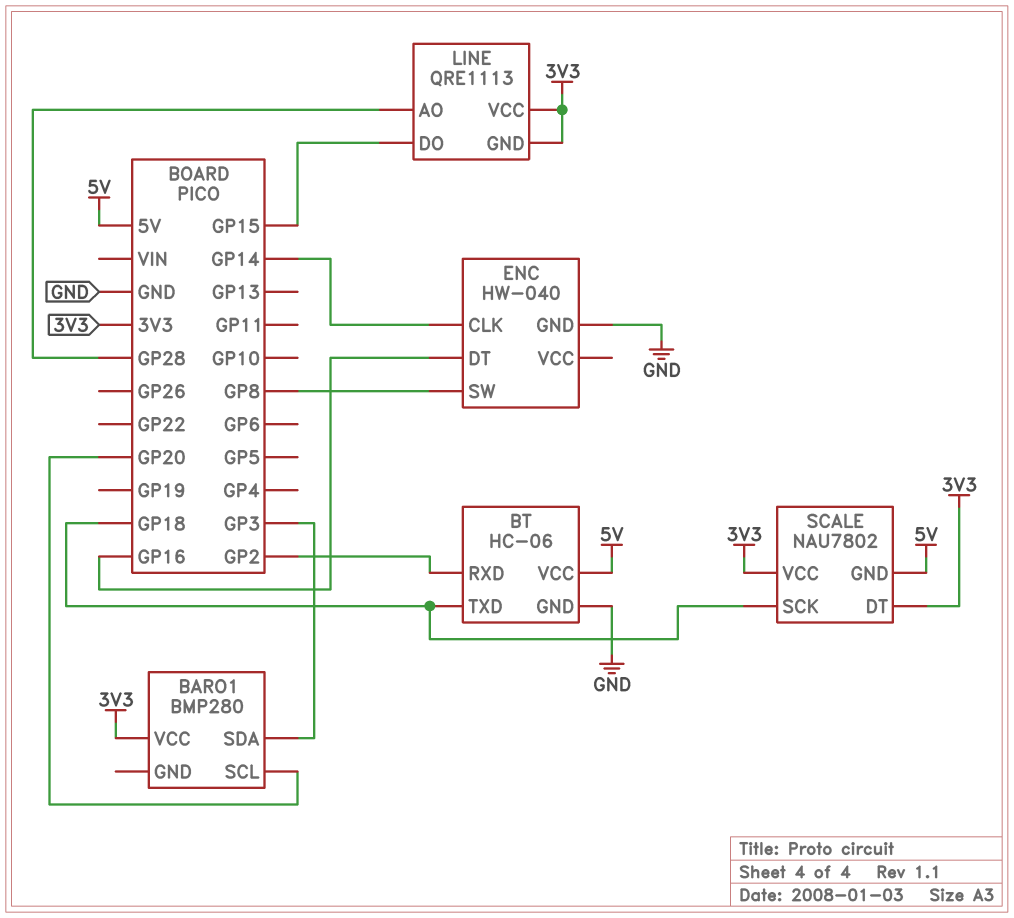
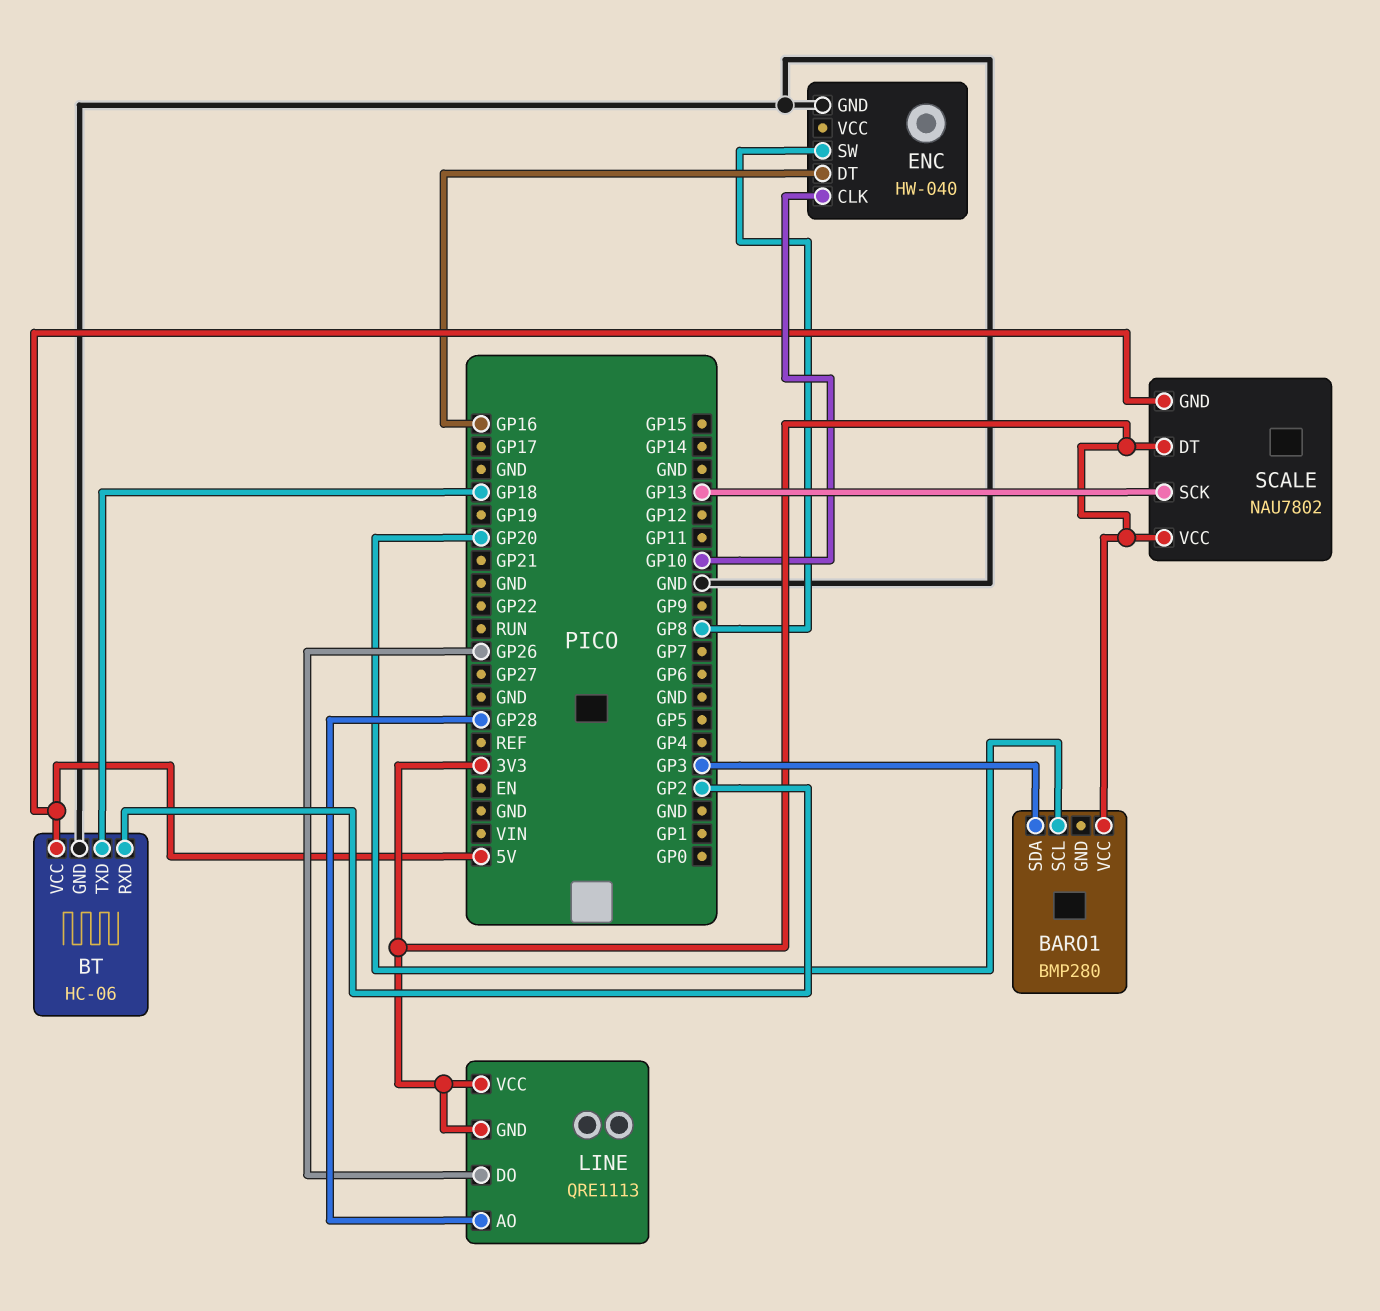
ENC pin CLK: GP14 -> GP10
LINE pin DO: GP15 -> GP26
SCALE pin SCK: GP18 -> GP13

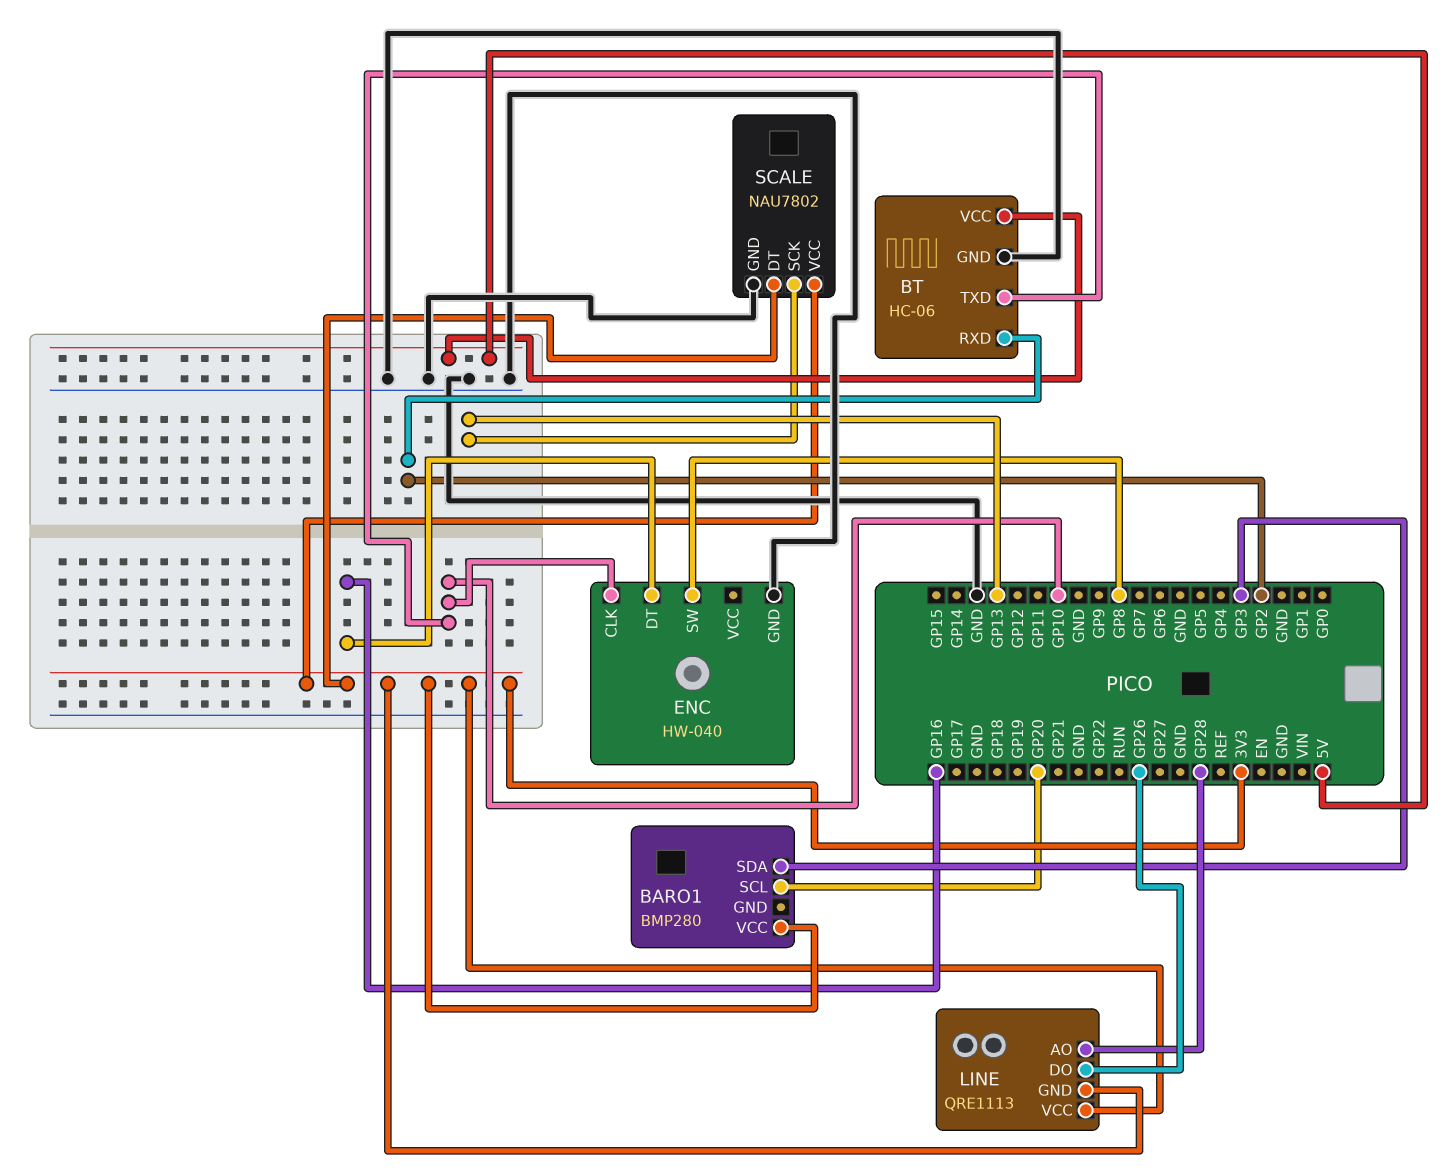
BT pin TXD: GP18 -> GP10
SCALE pin GND: 5V -> GND

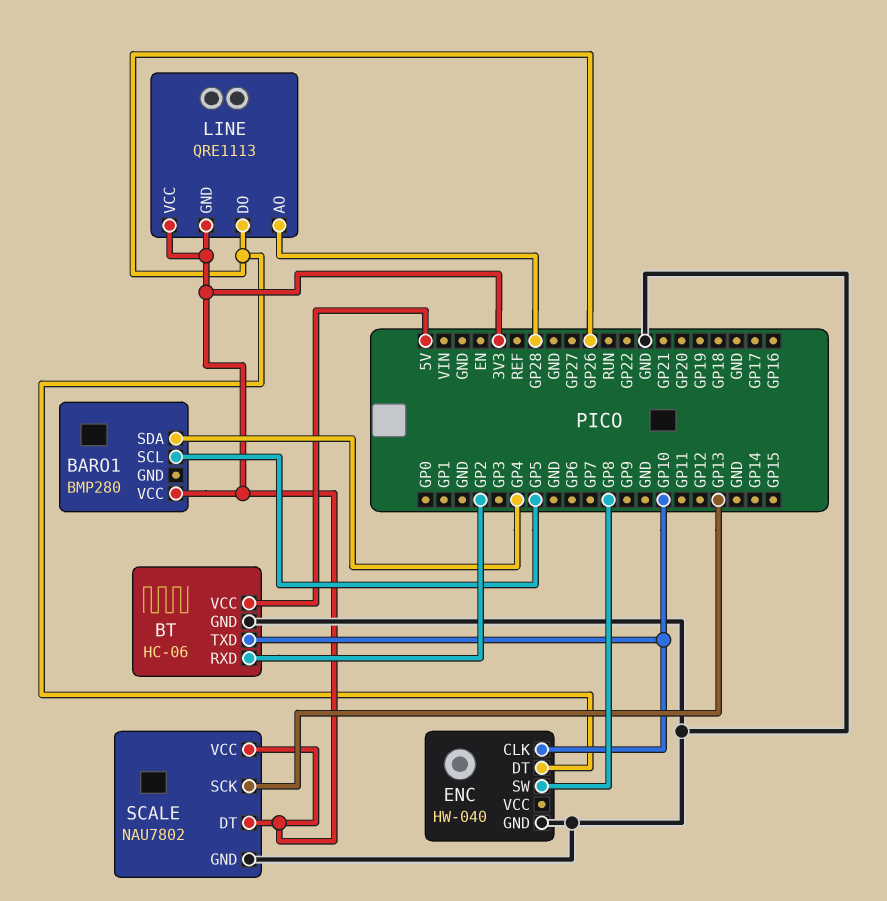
BARO1 pin SCL: GP20 -> GP5
BARO1 pin SDA: GP3 -> GP4
ENC pin DT: GP16 -> GP26

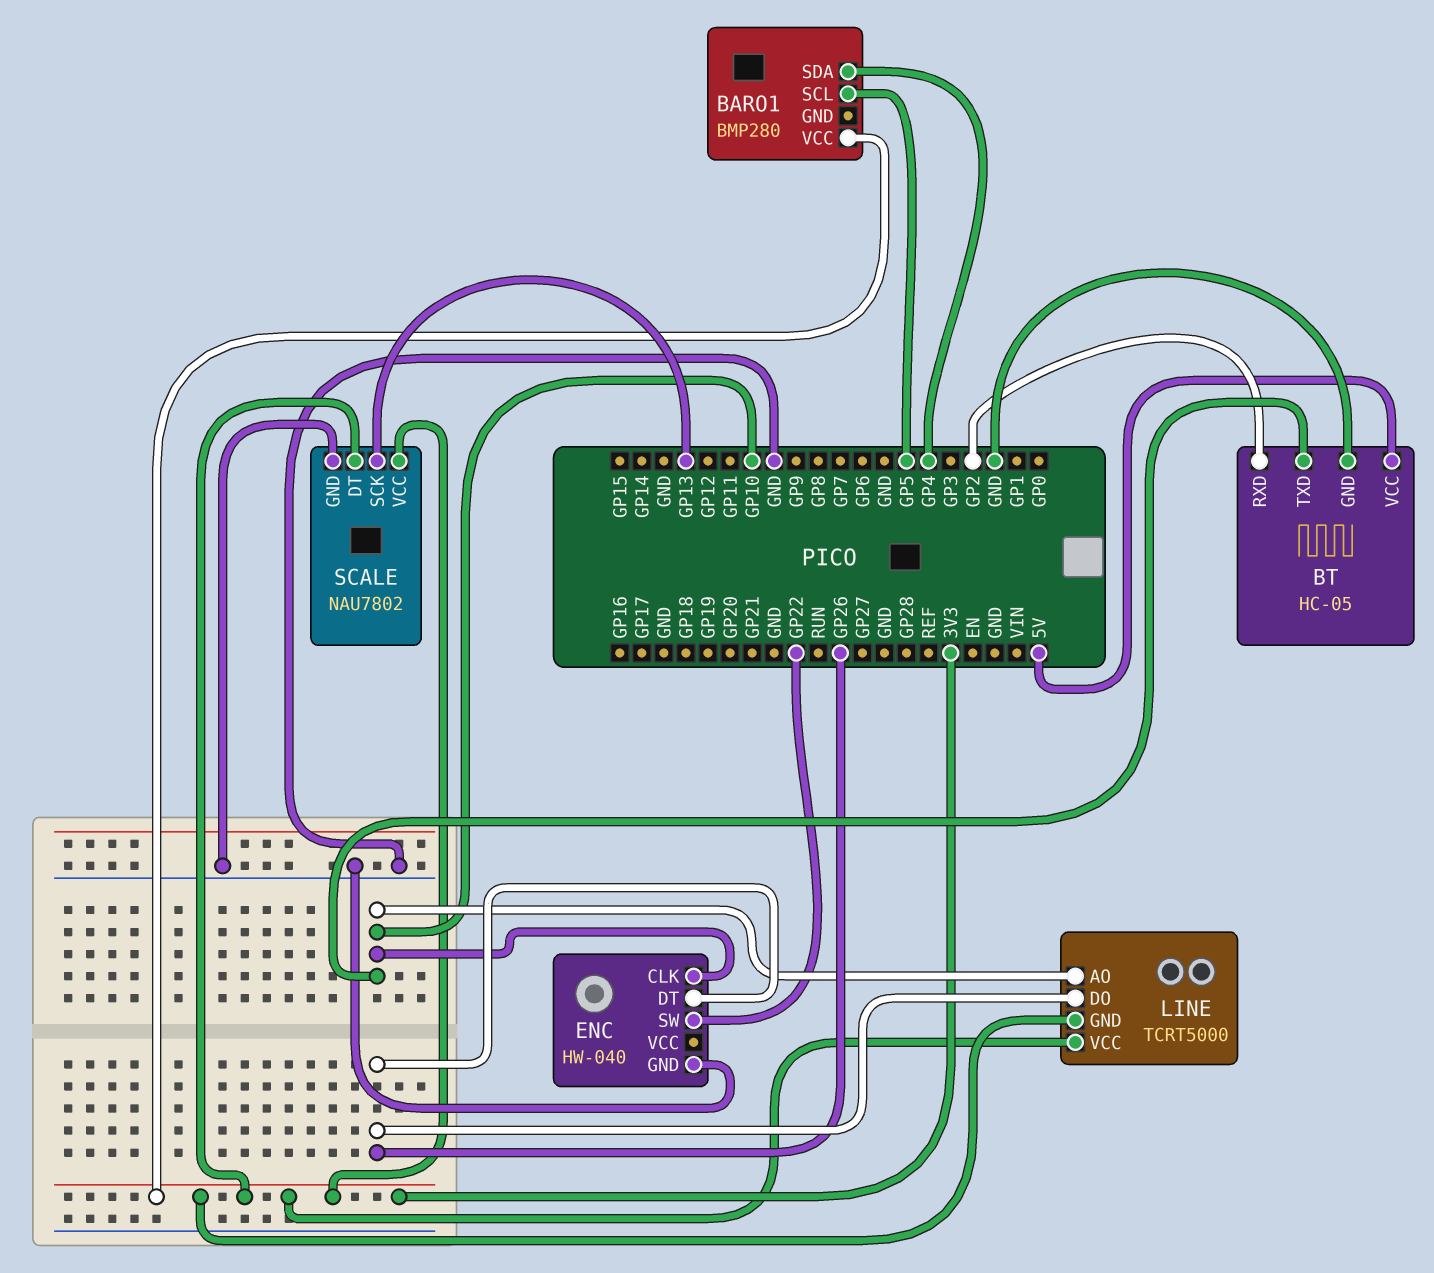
BT: HC-06 -> HC-05
ENC pin SW: GP8 -> GP22
LINE: QRE1113 -> TCRT5000
LINE pin AO: GP28 -> GP10

